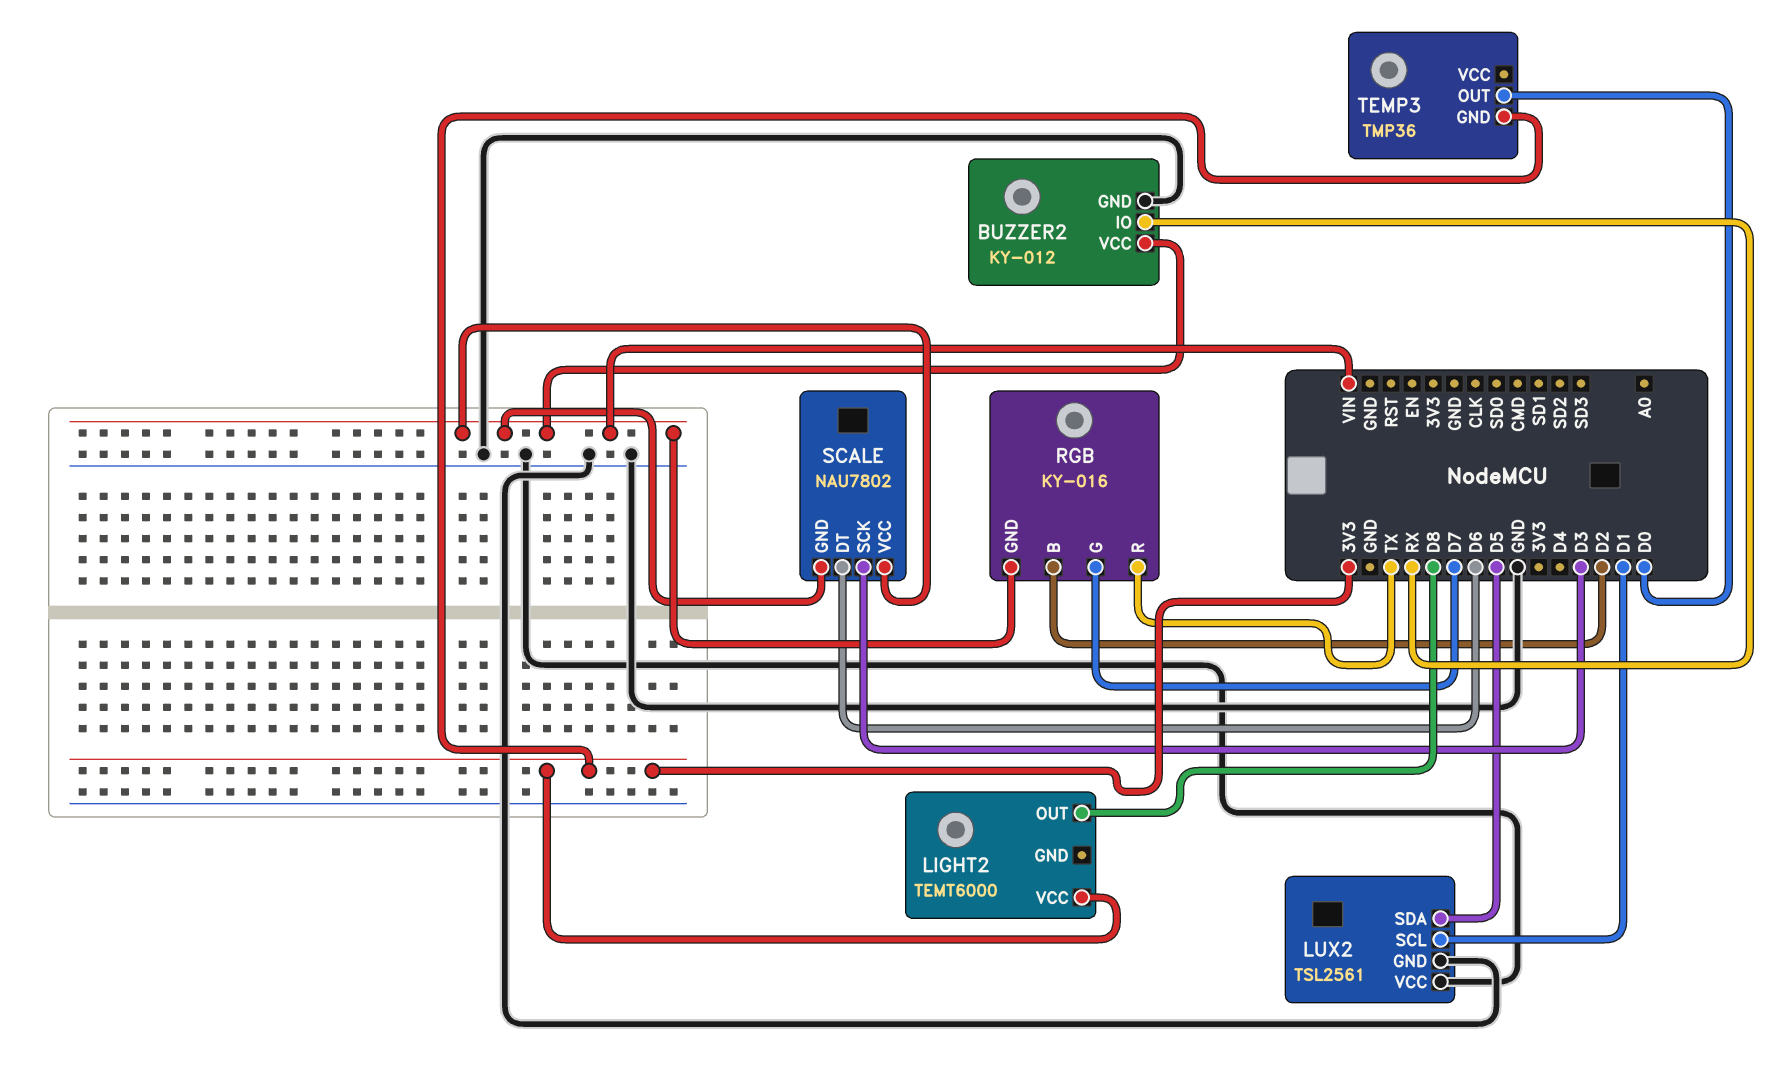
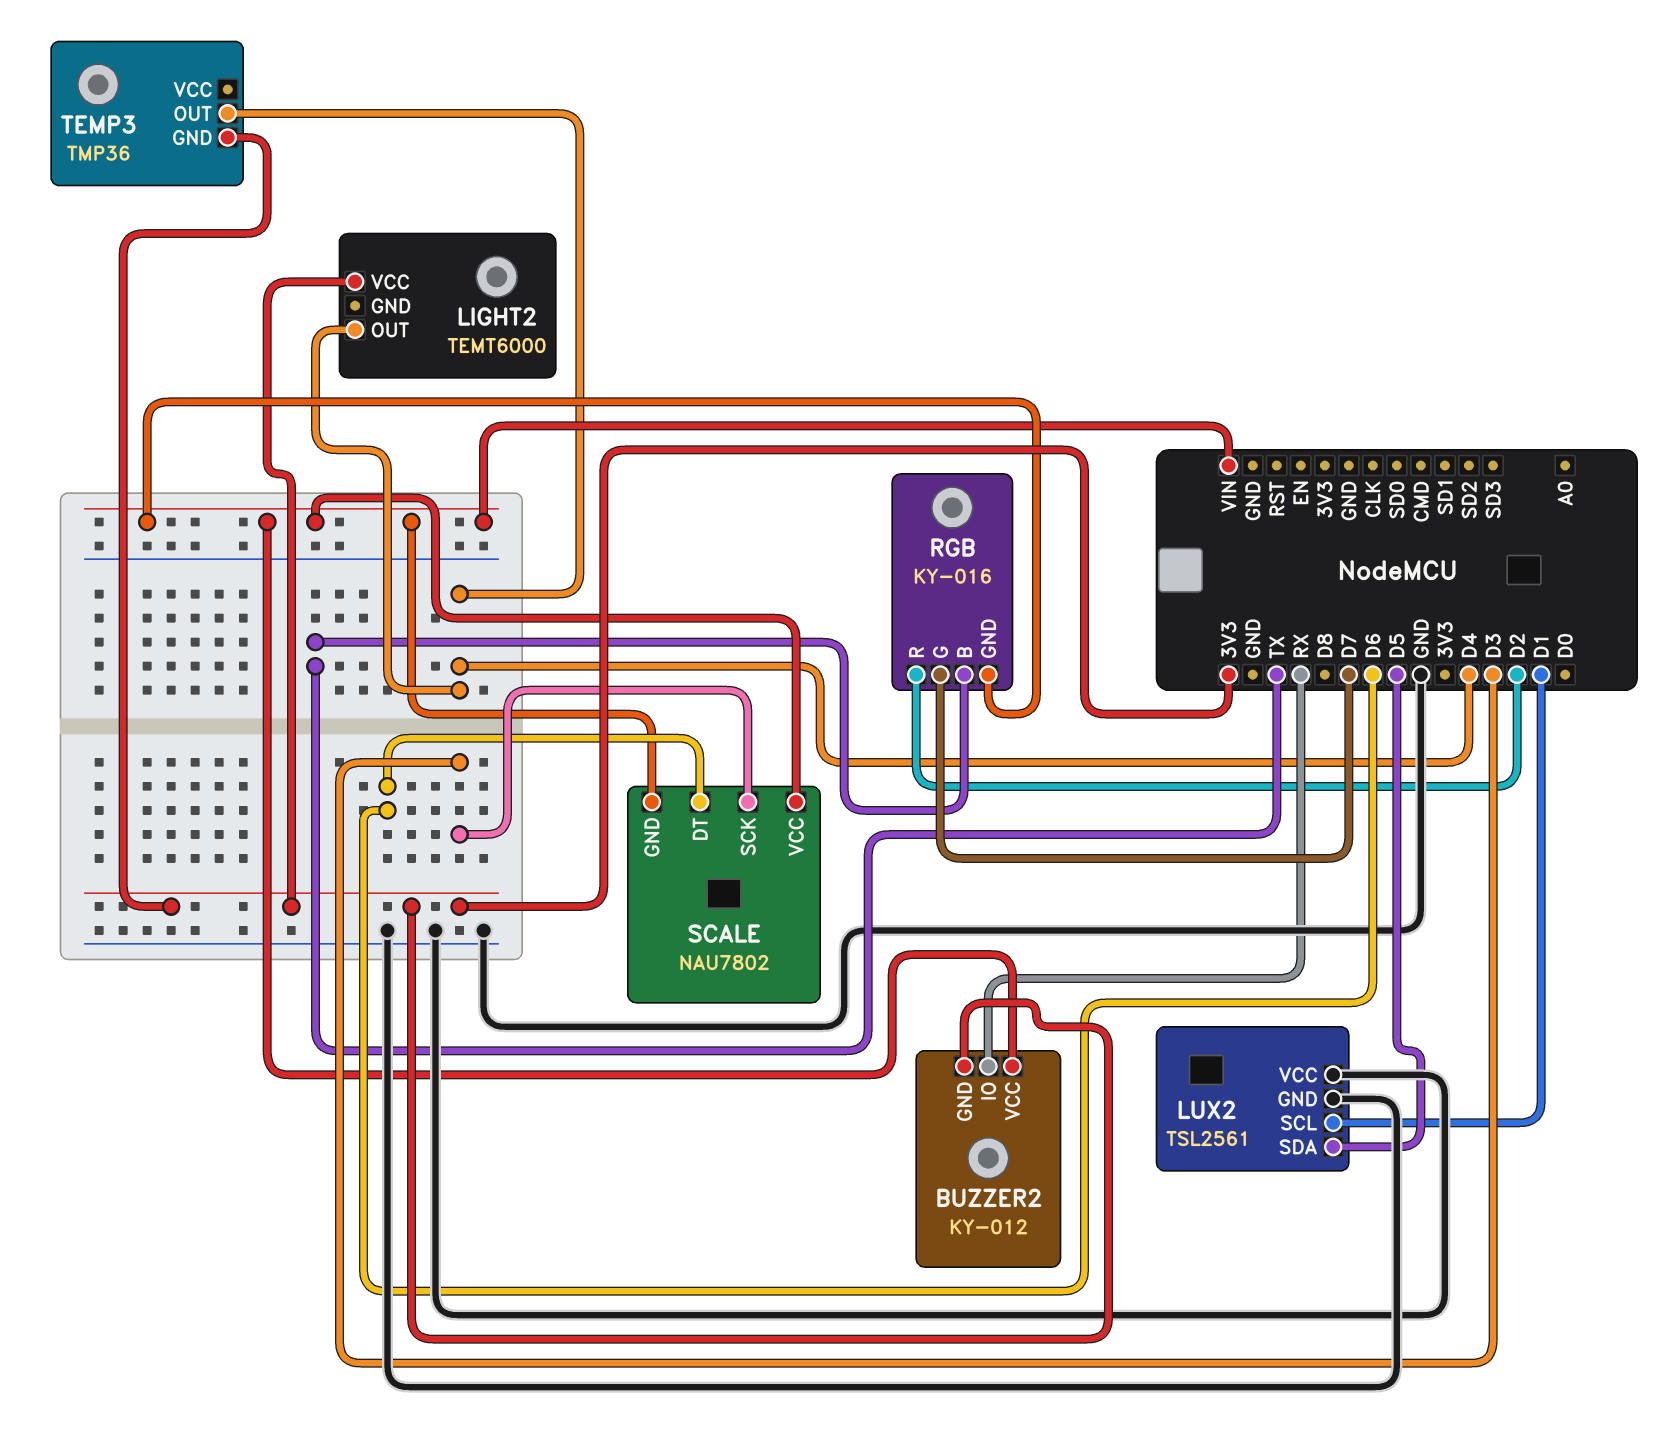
BUZZER2 pin GND: GND -> 3V3
LIGHT2 pin OUT: D8 -> D4
RGB pin B: D2 -> TX
RGB pin R: TX -> D2
TEMP3 pin OUT: D0 -> D4

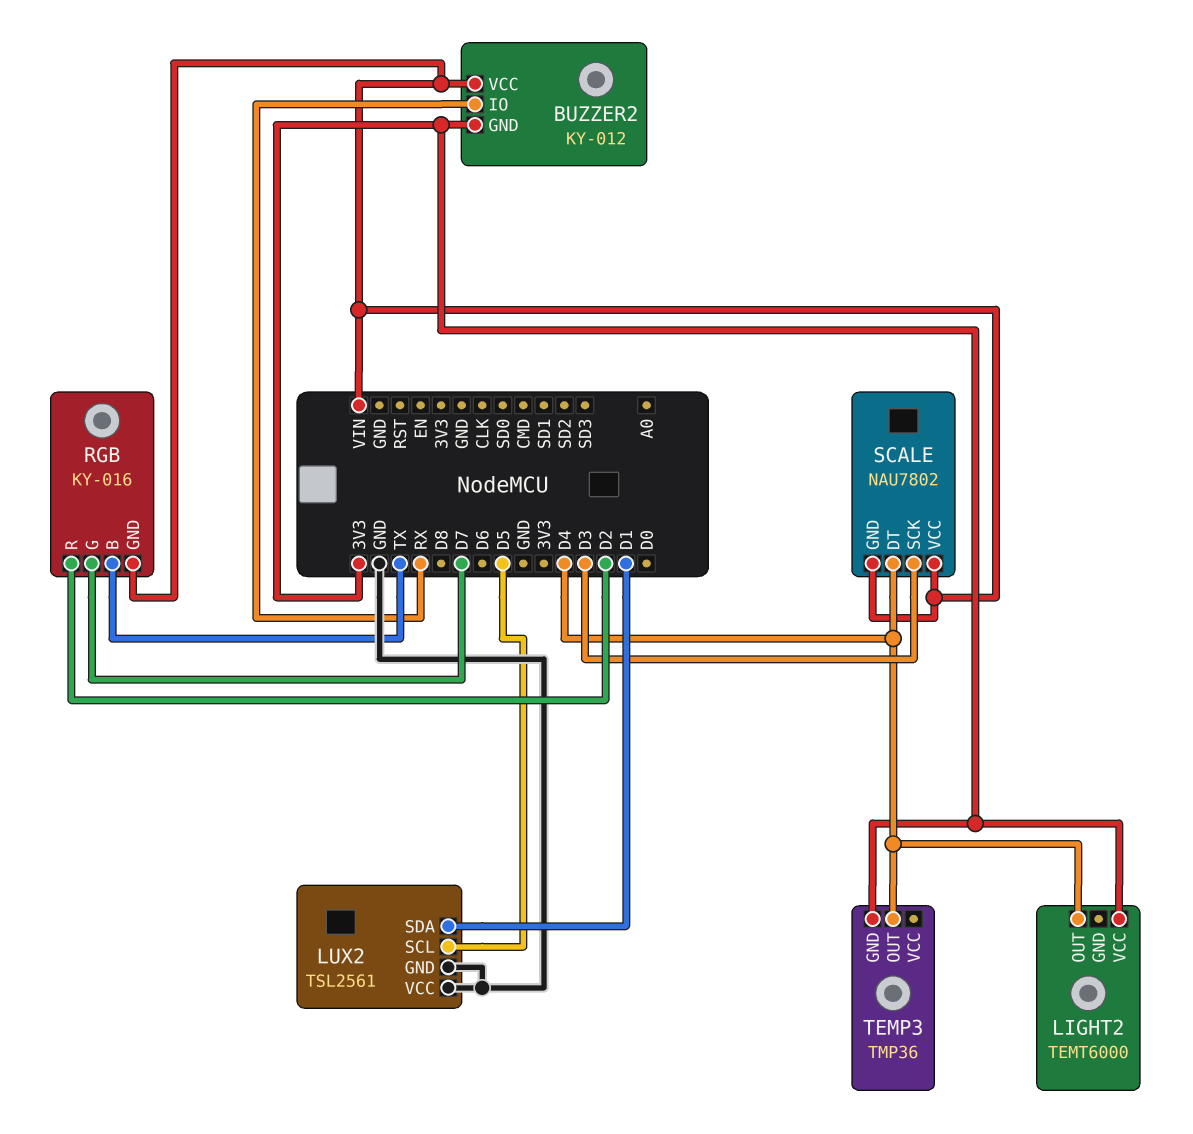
LUX2 pin SCL: D1 -> D5
LUX2 pin SDA: D5 -> D1
SCALE pin DT: D6 -> D4

